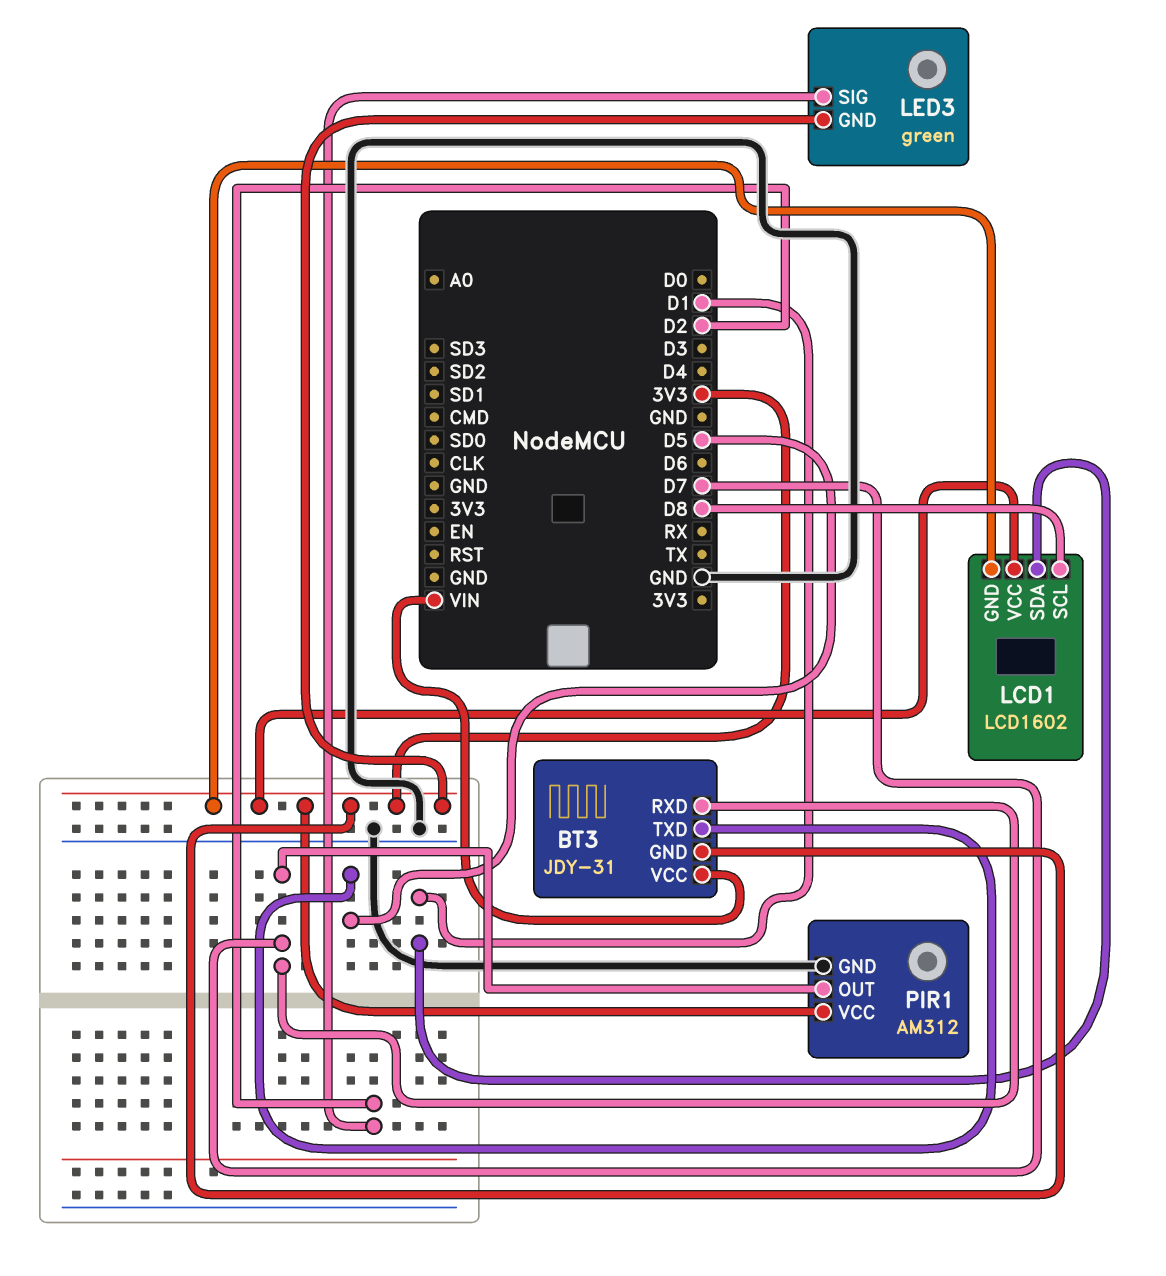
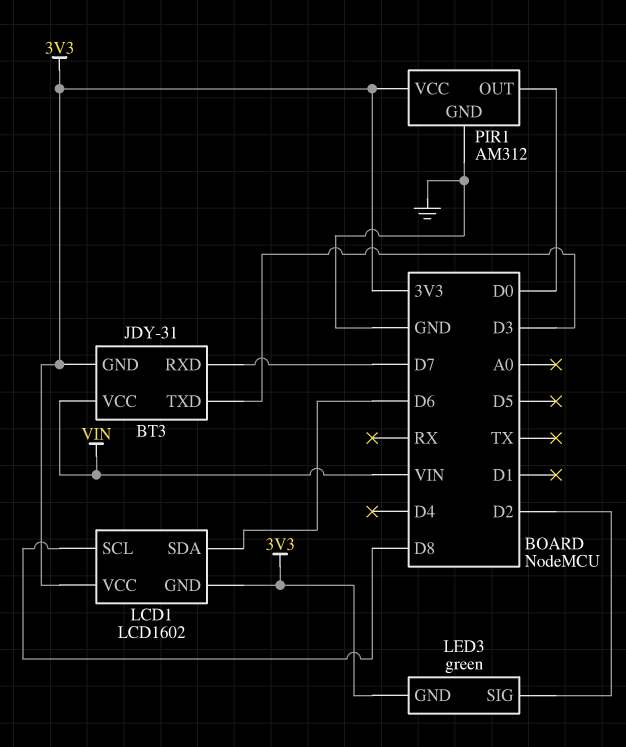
BT3 pin TXD: D5 -> D3
LCD1 pin SDA: D1 -> D6
PIR1 pin OUT: D7 -> D0

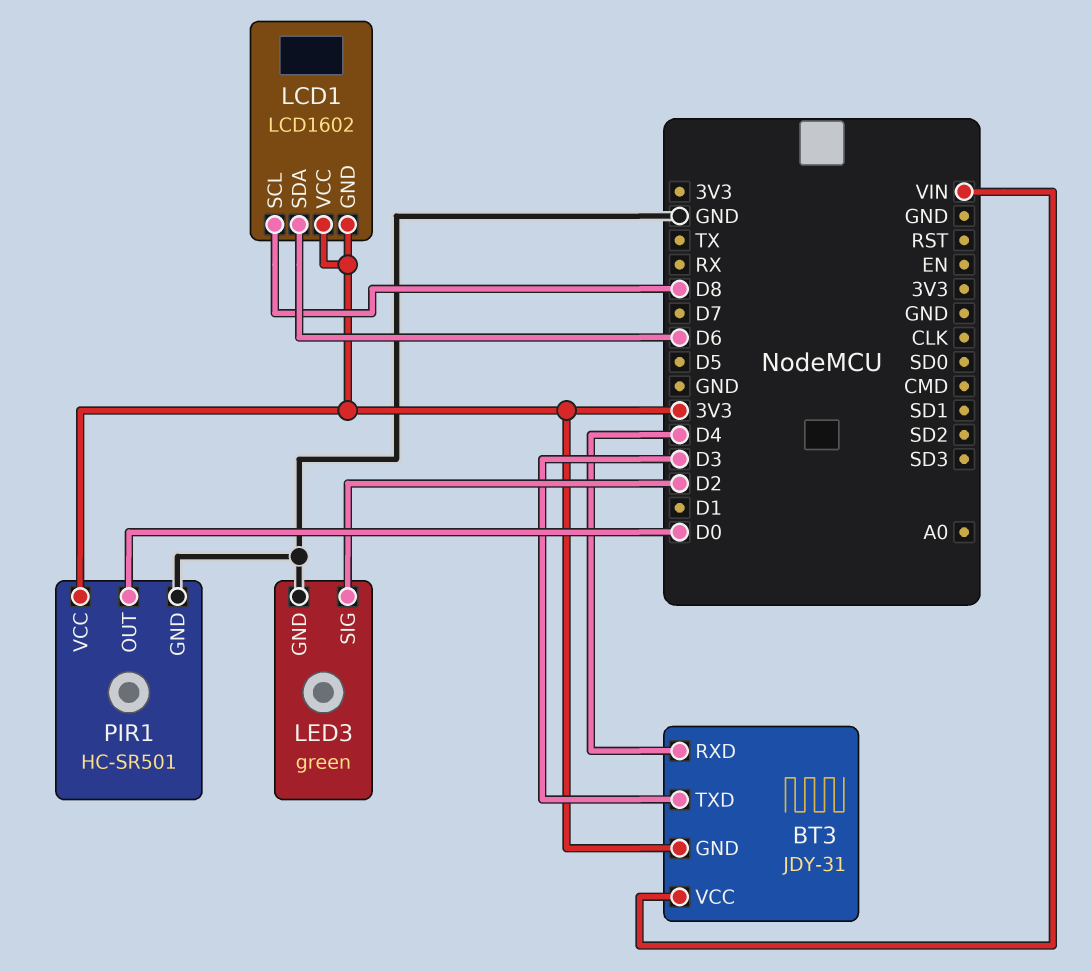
BT3 pin RXD: D7 -> D4
LED3 pin GND: 3V3 -> GND
PIR1: AM312 -> HC-SR501

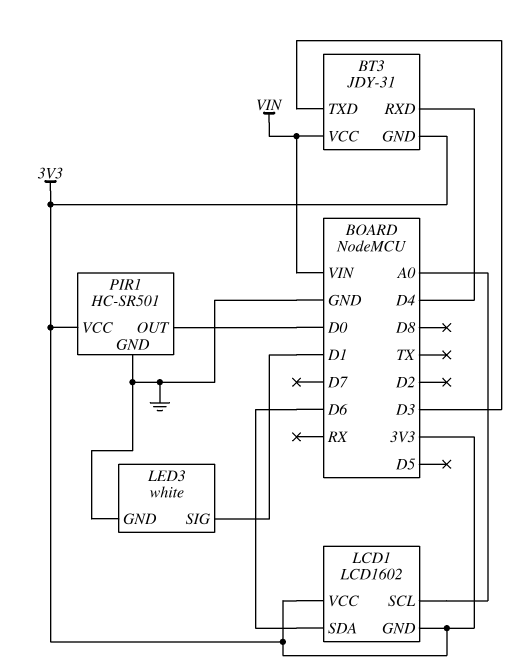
LCD1 pin SCL: D8 -> A0
LED3: green -> white
LED3 pin SIG: D2 -> D1

